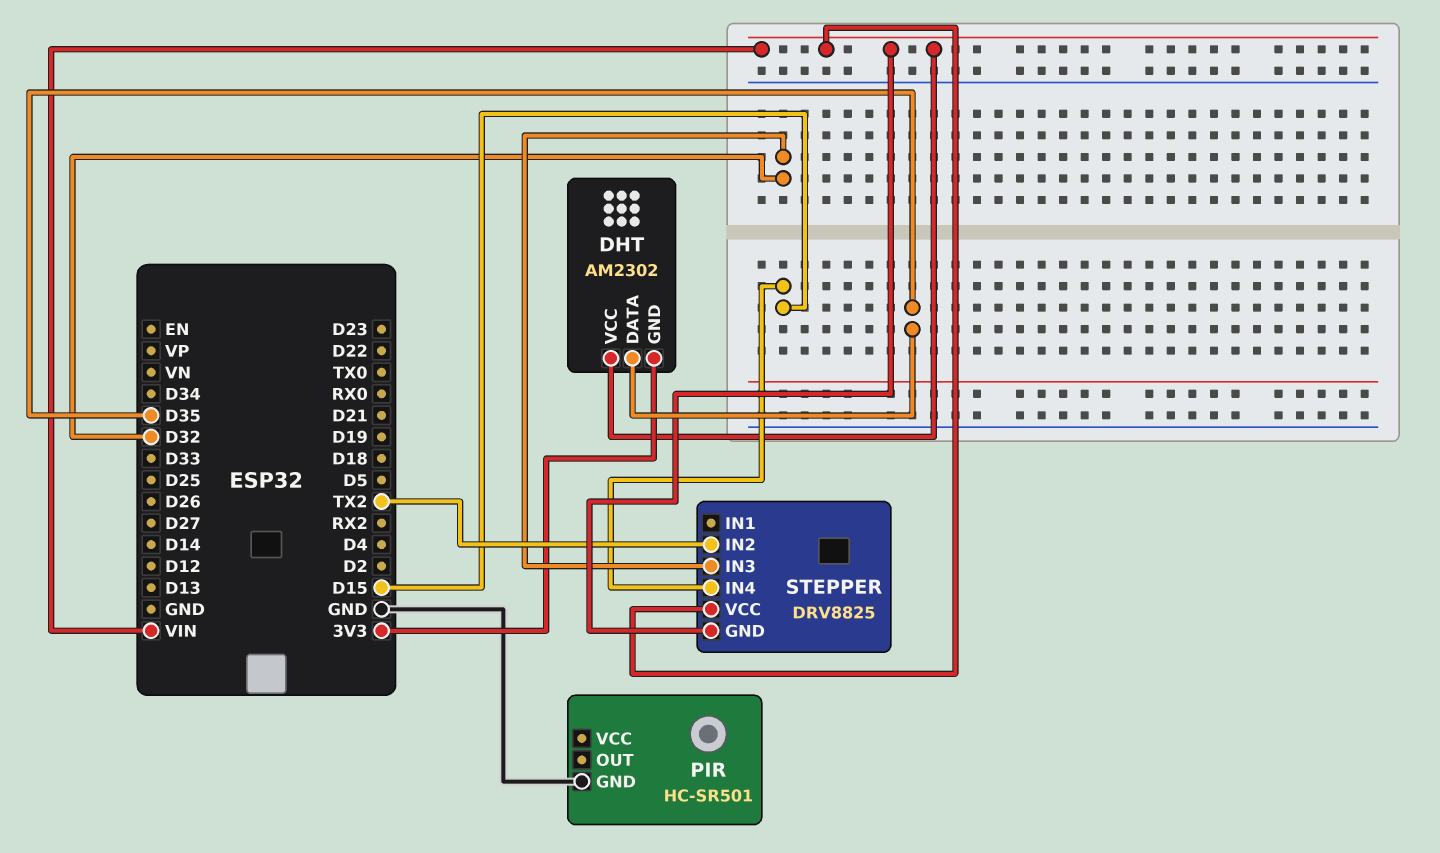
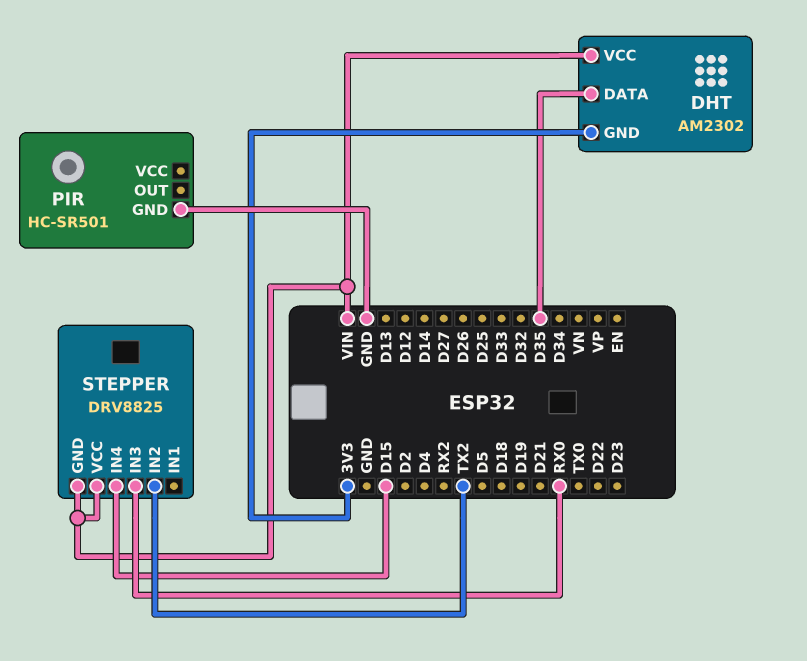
STEPPER pin IN3: D32 -> RX0

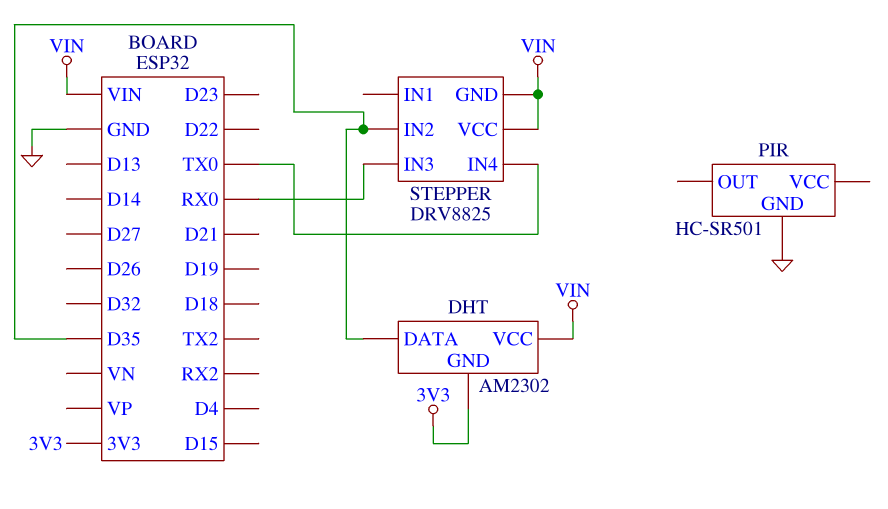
STEPPER pin IN2: TX2 -> D35
STEPPER pin IN4: D15 -> TX0

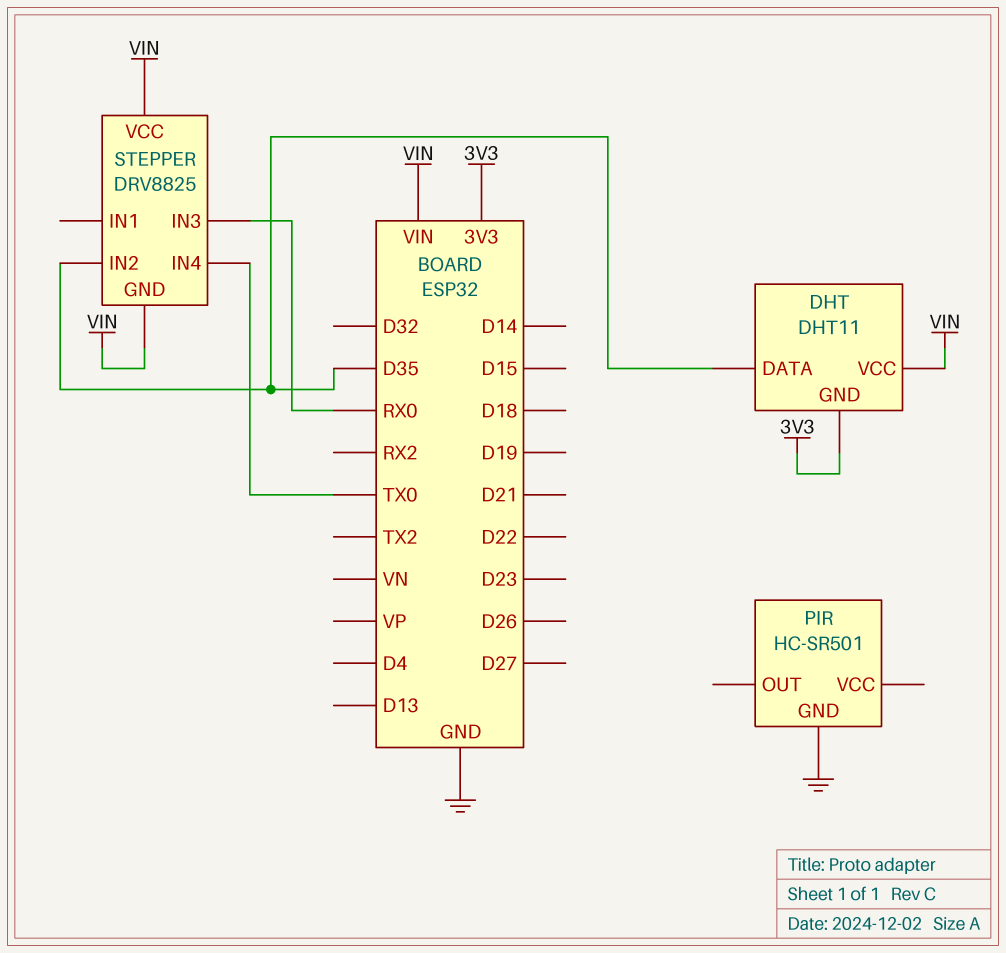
DHT: AM2302 -> DHT11

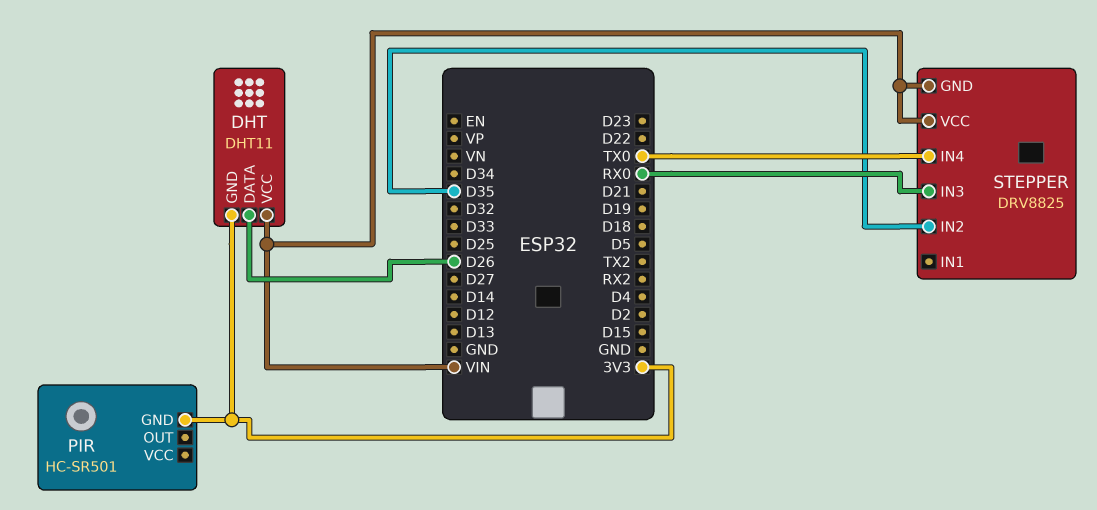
DHT pin DATA: D35 -> D26
PIR pin GND: GND -> 3V3

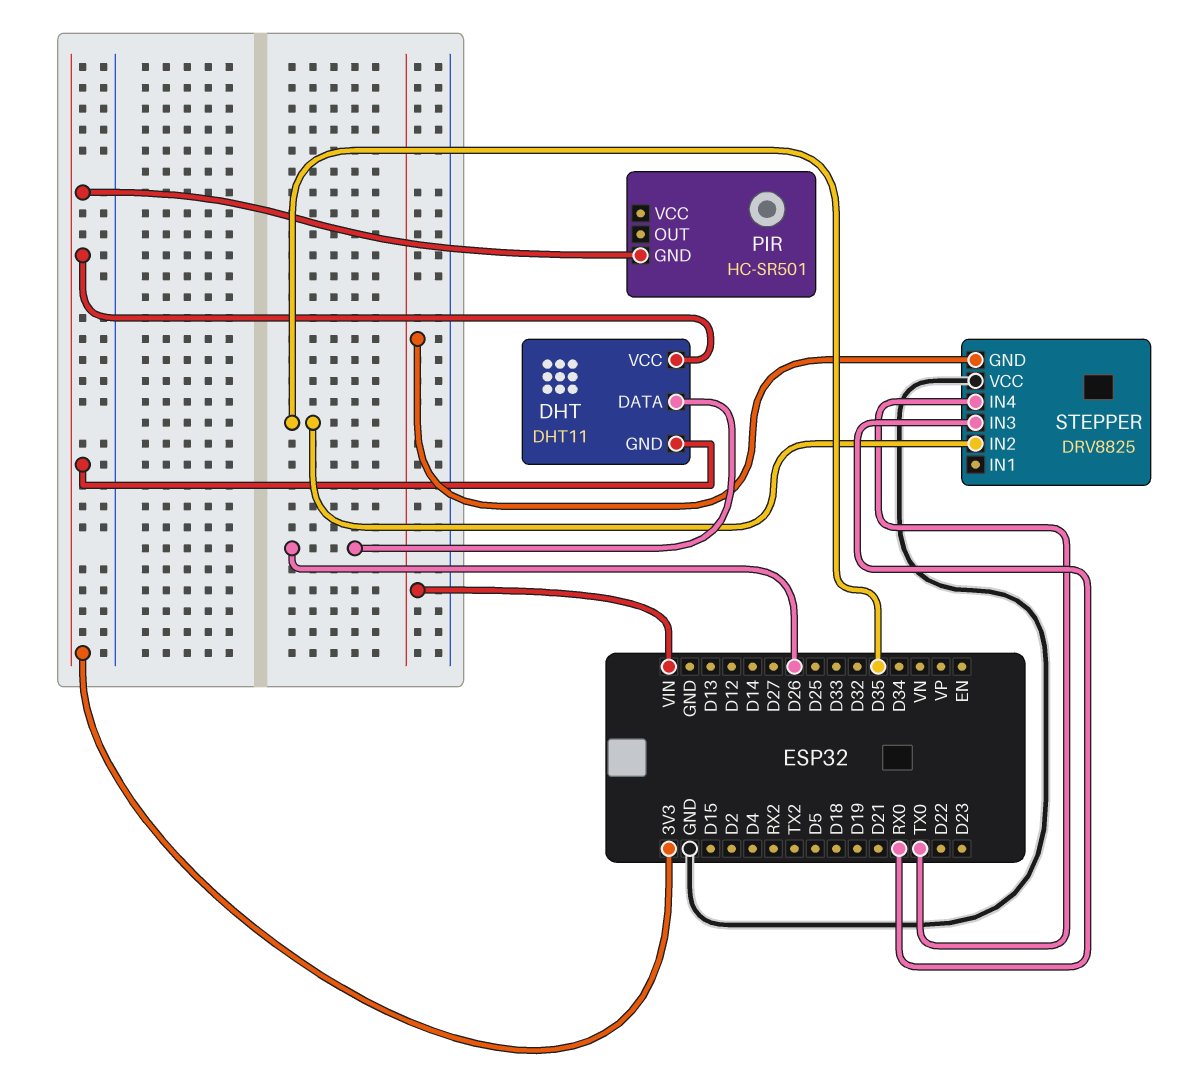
DHT pin VCC: VIN -> 3V3
STEPPER pin VCC: VIN -> GND

